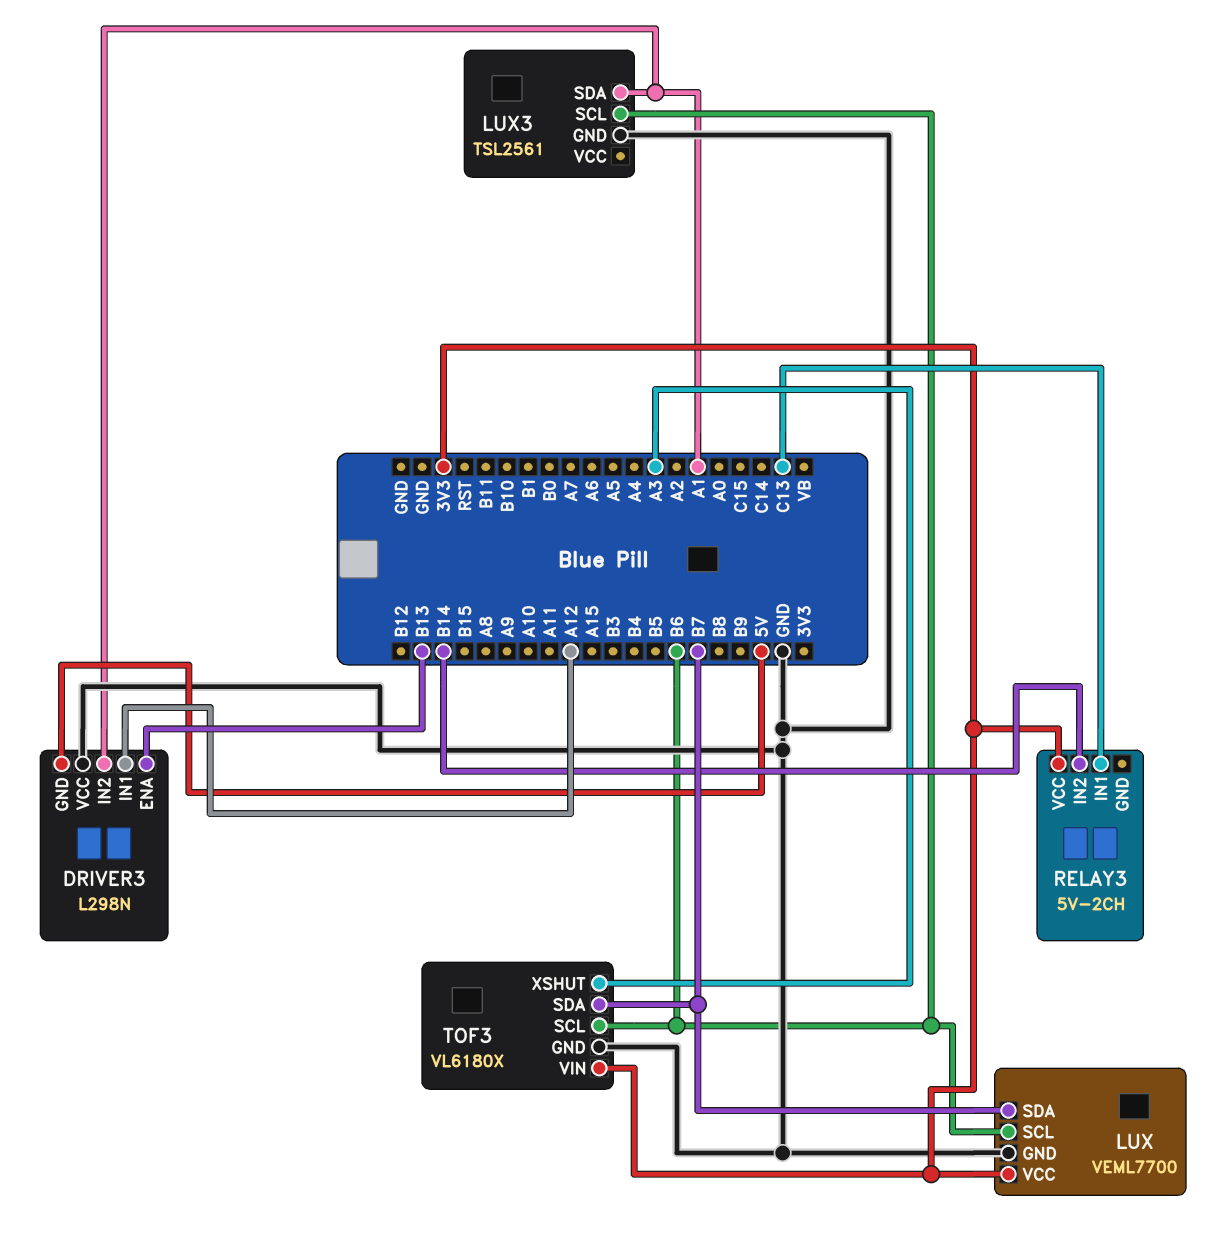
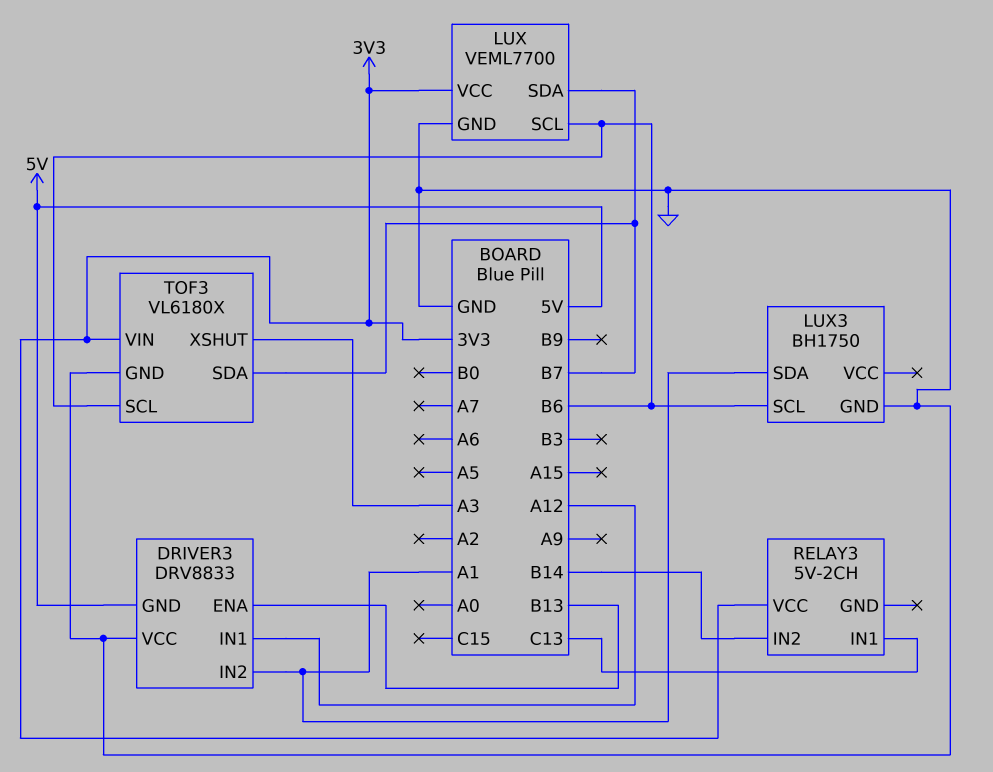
DRIVER3: L298N -> DRV8833
LUX3: TSL2561 -> BH1750

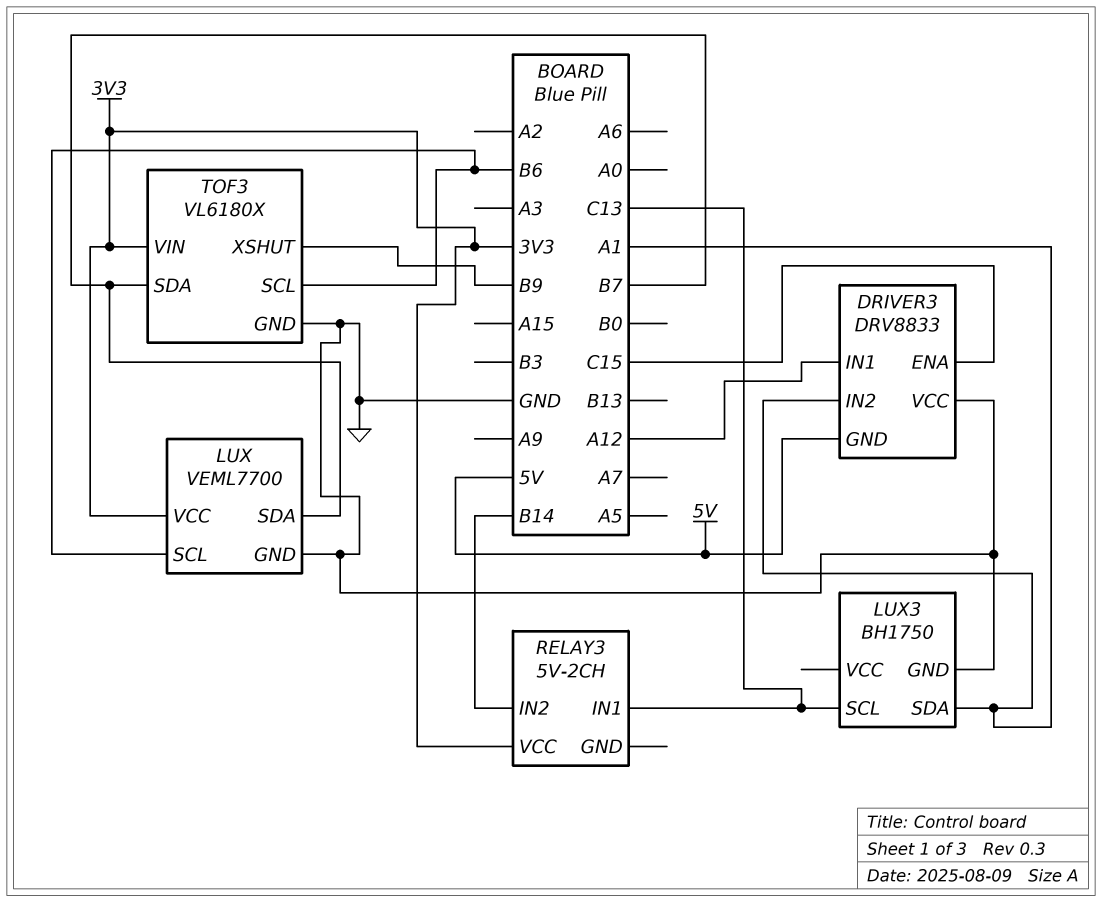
DRIVER3 pin ENA: B13 -> C15
LUX3 pin SCL: B6 -> C13
TOF3 pin XSHUT: A3 -> B9

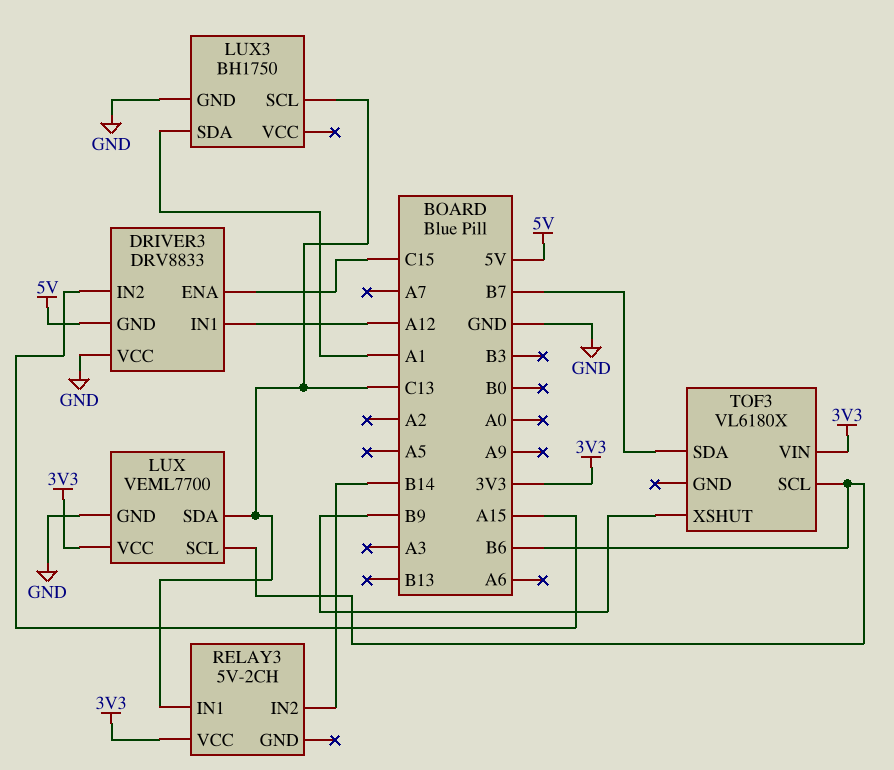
DRIVER3 pin IN2: A1 -> A15
LUX pin SDA: B7 -> C13
TOF3 pin GND: GND -> none

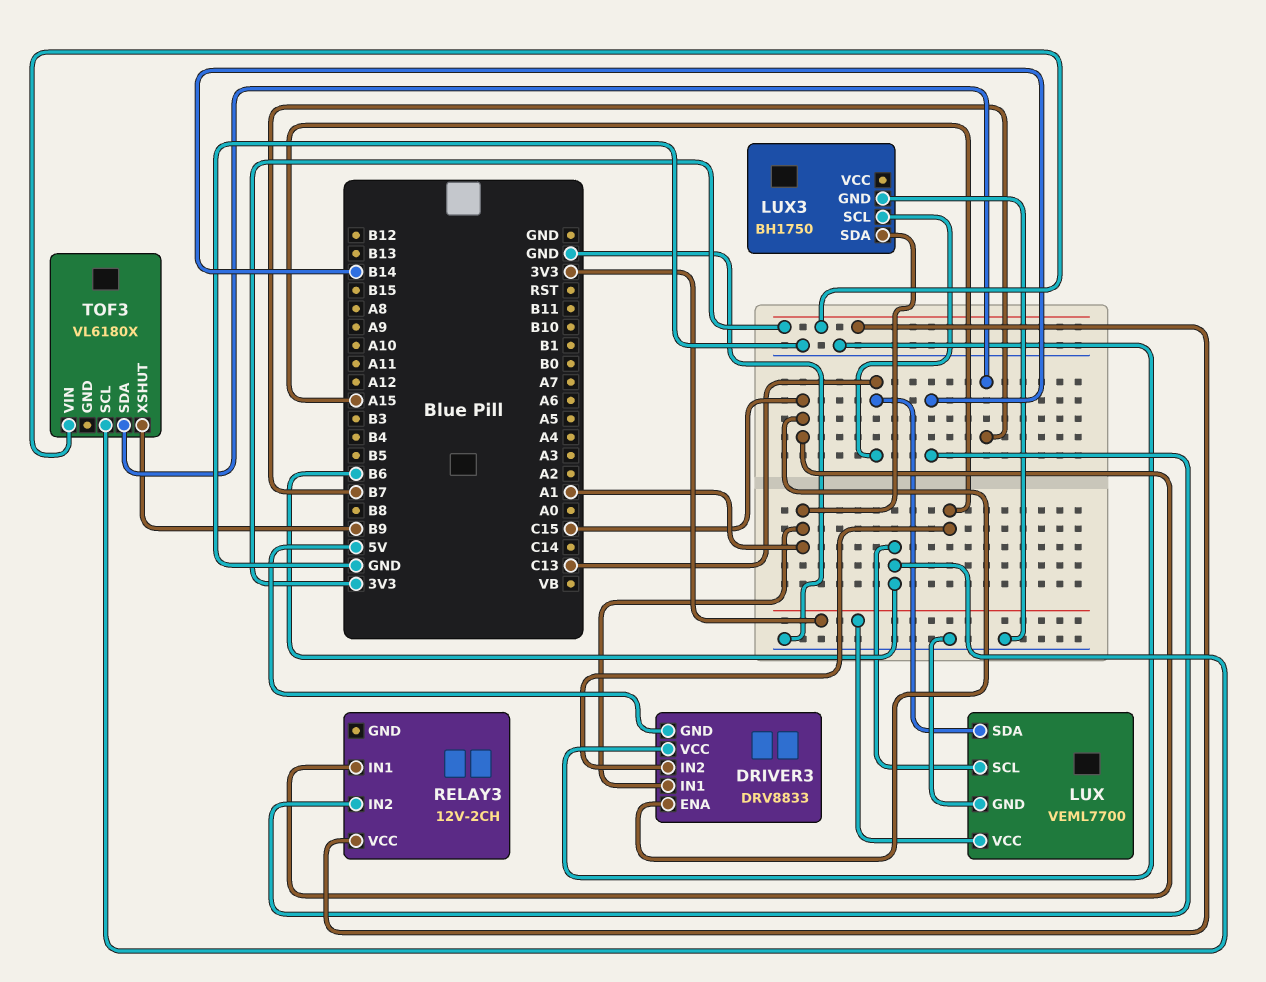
DRIVER3 pin IN1: A12 -> A1
RELAY3: 5V-2CH -> 12V-2CH
RELAY3 pin IN1: C13 -> C15

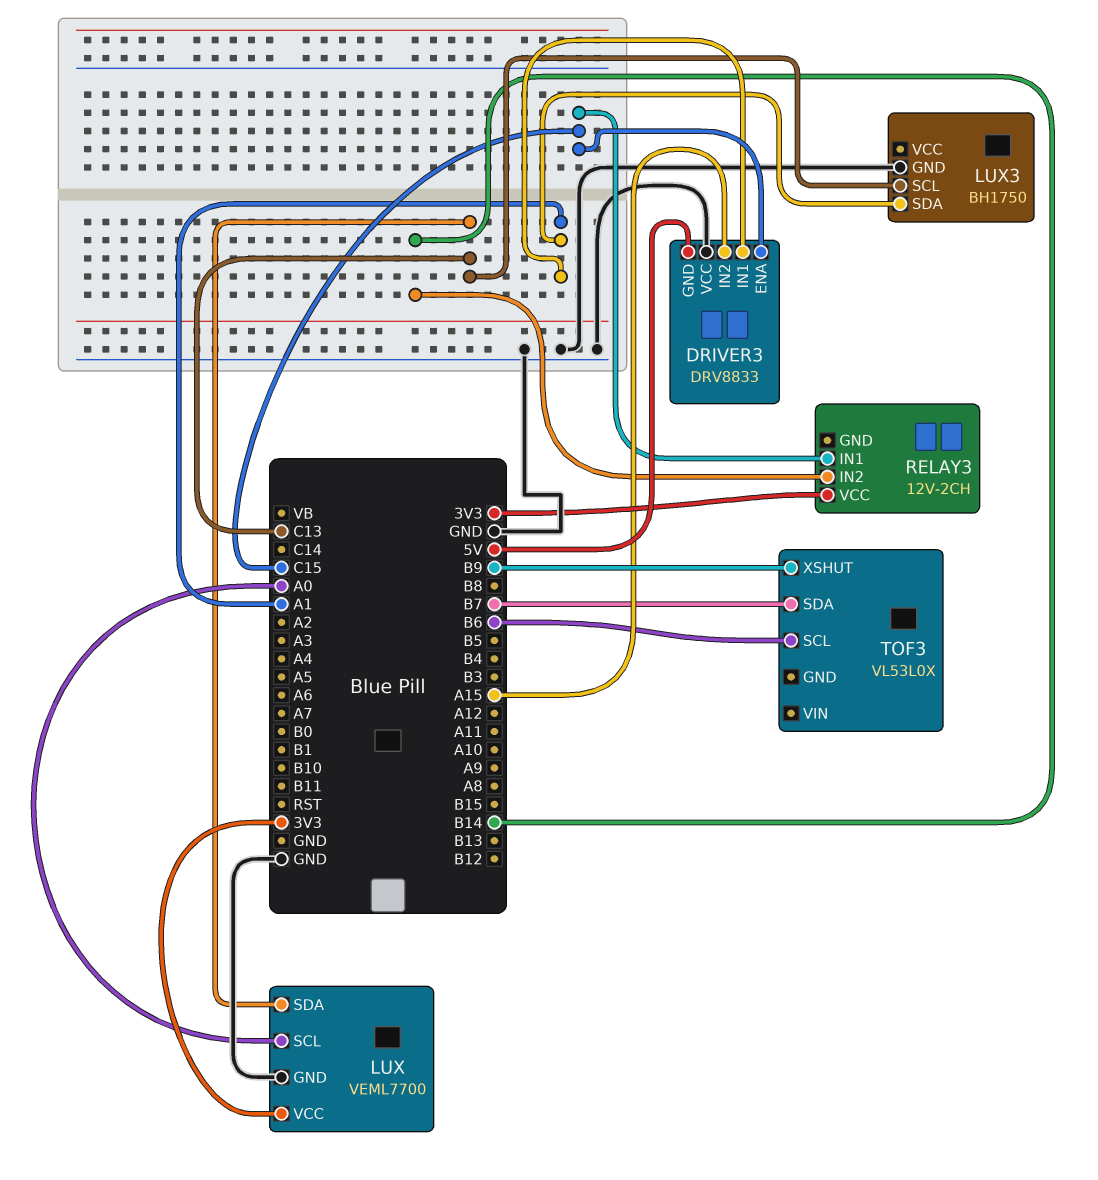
LUX pin SCL: B6 -> A0
TOF3: VL6180X -> VL53L0X
TOF3 pin VIN: 3V3 -> none

